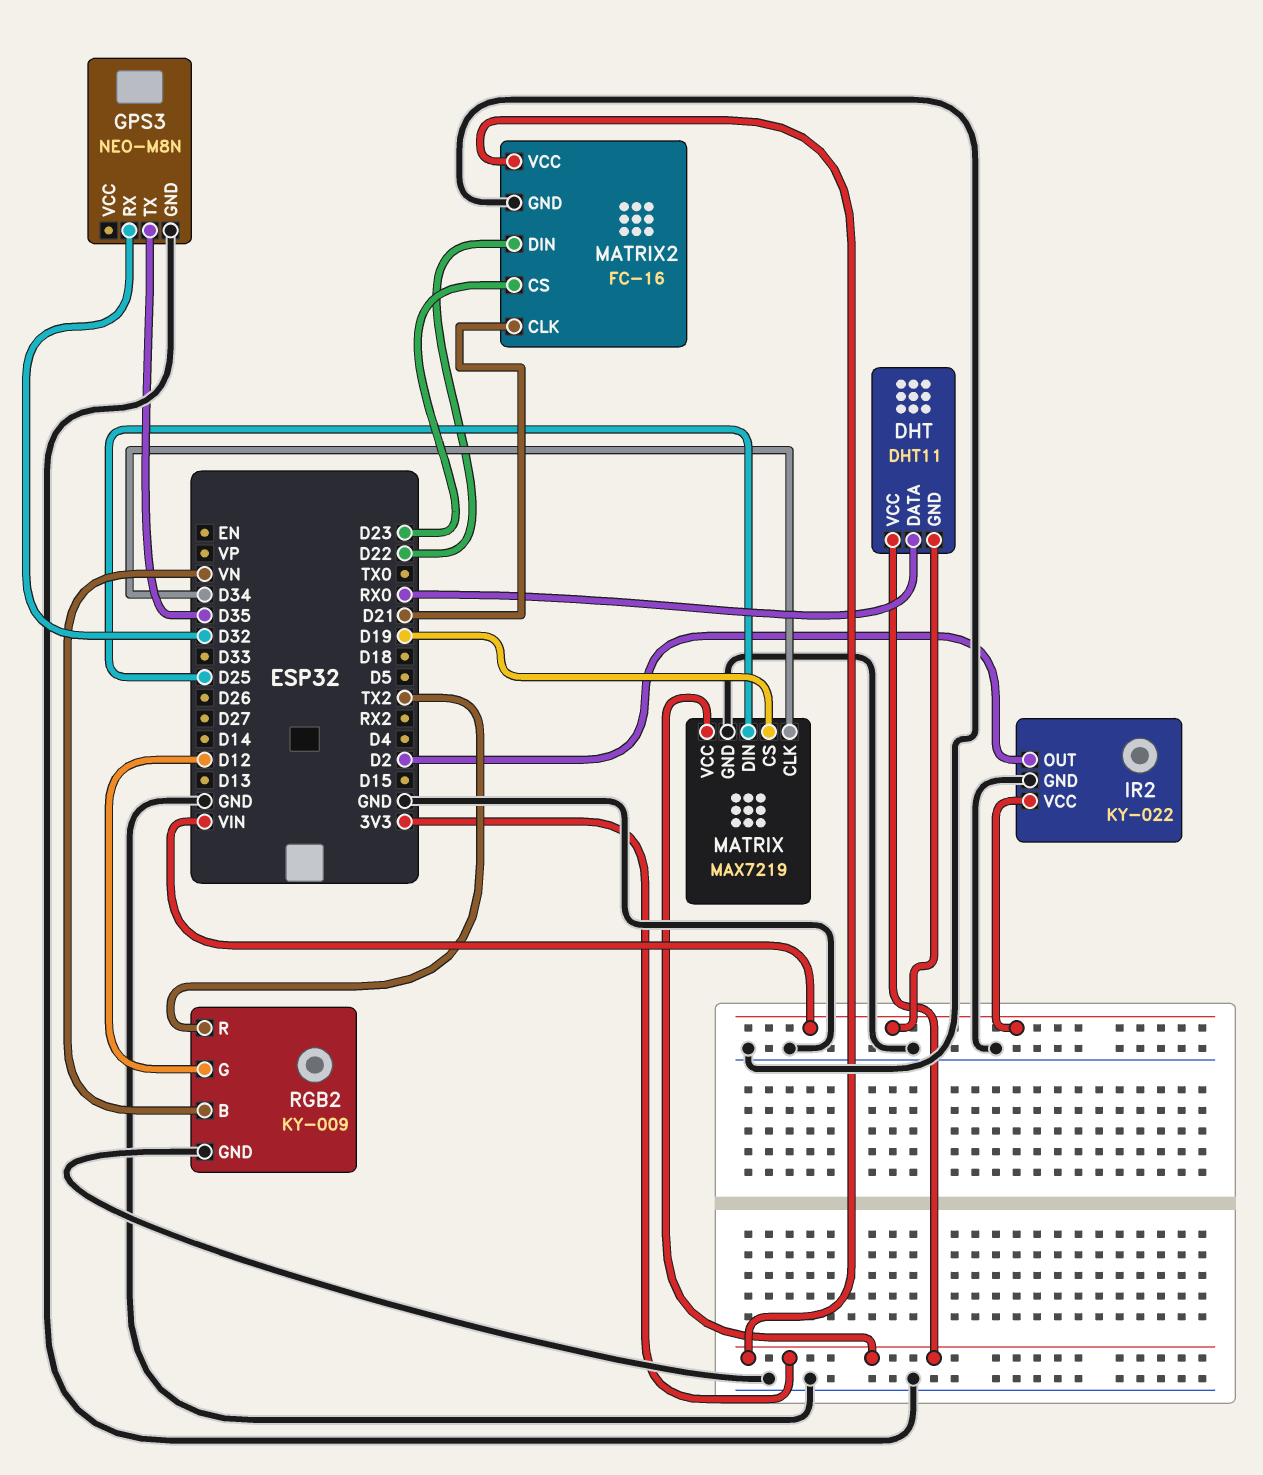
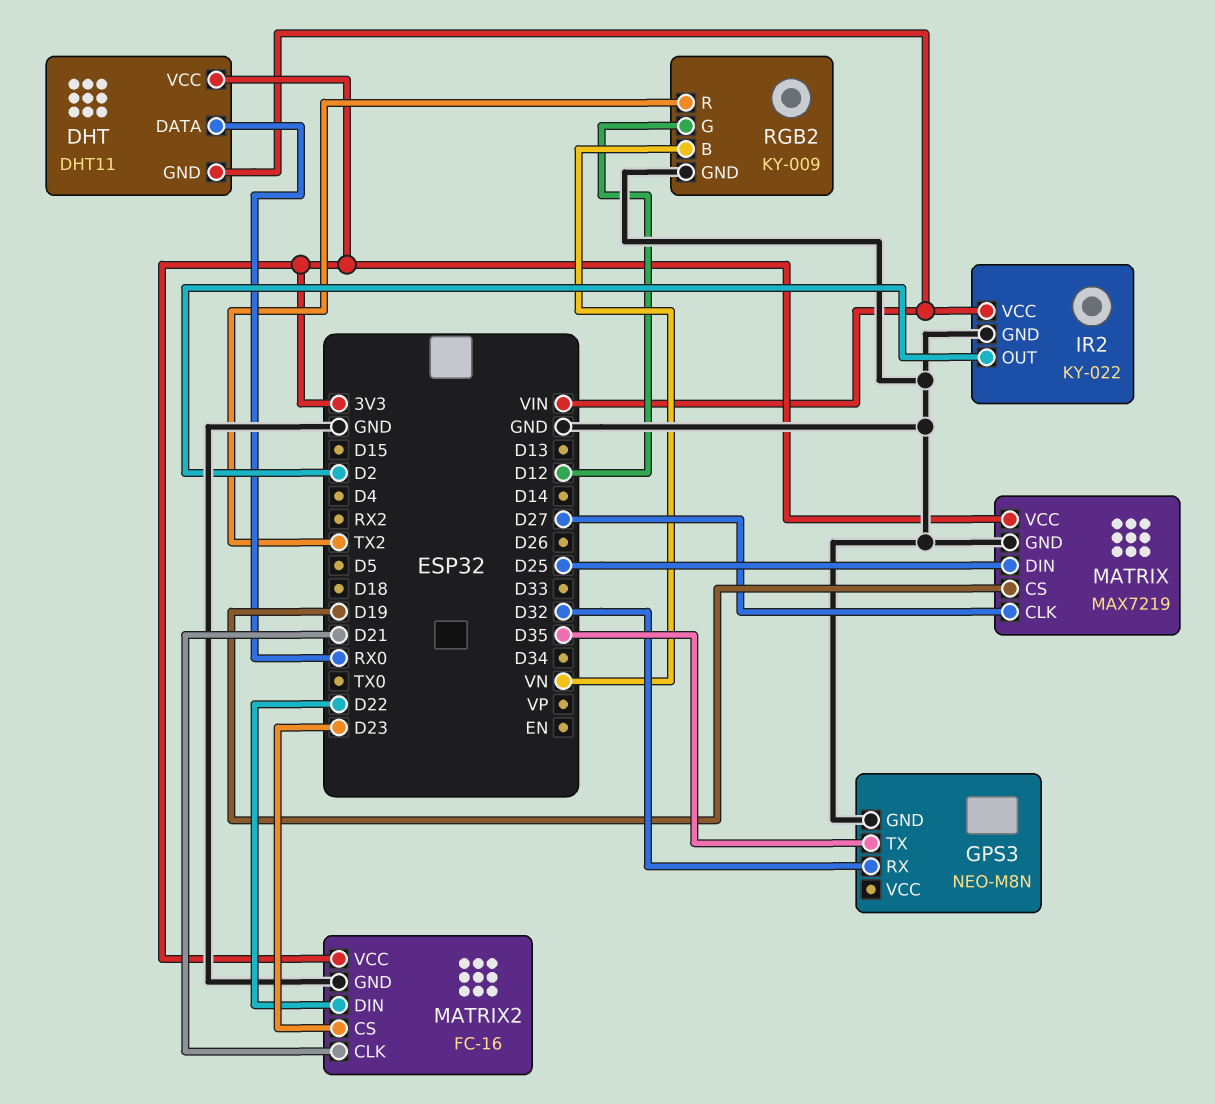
MATRIX pin CLK: D34 -> D27

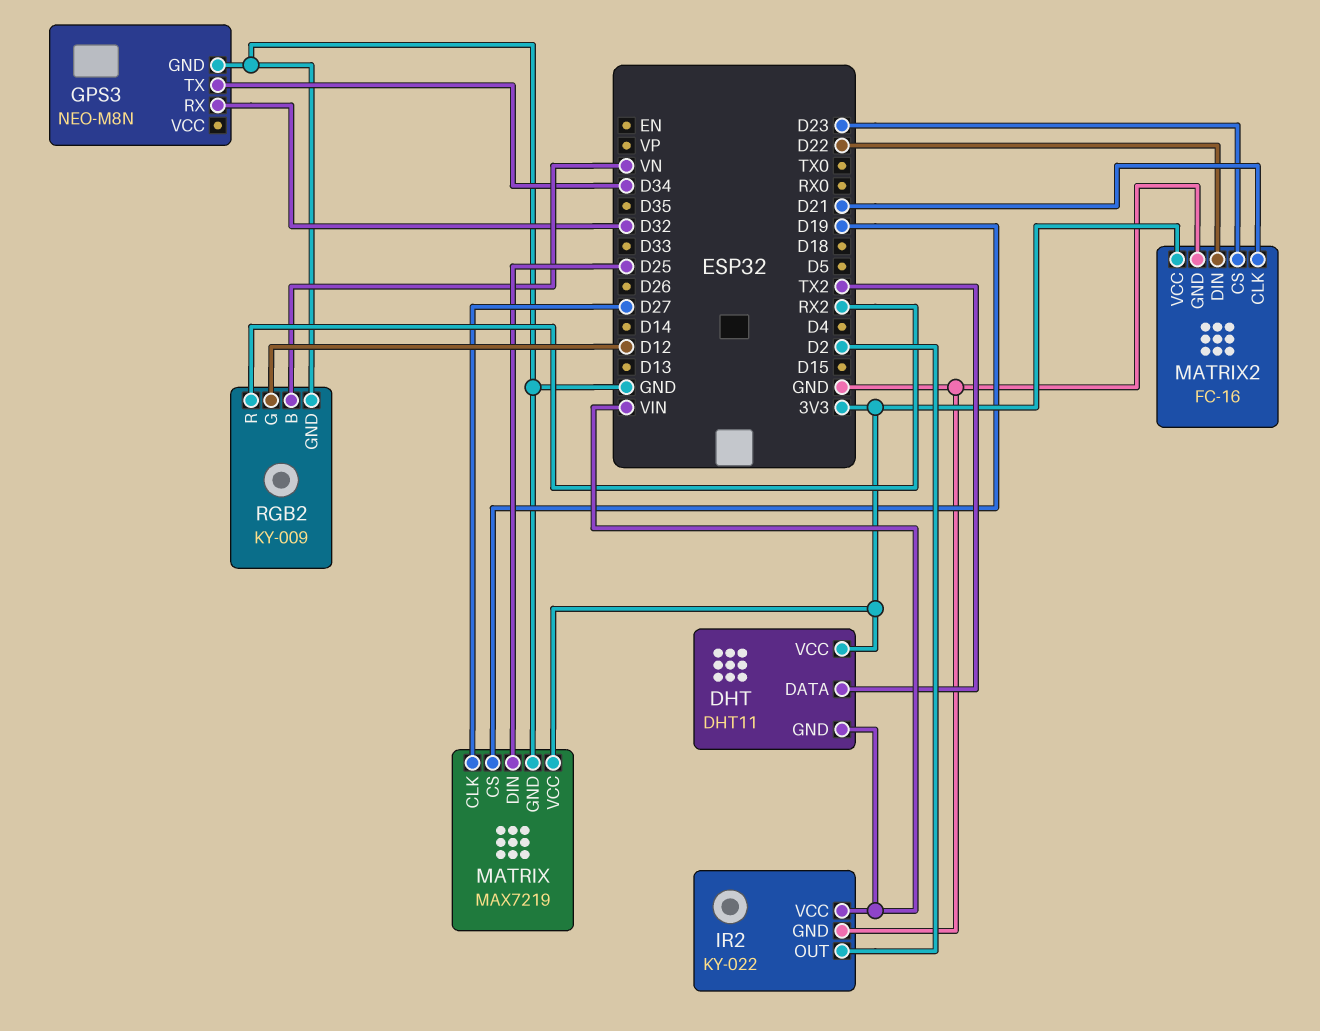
DHT pin DATA: RX0 -> TX2
GPS3 pin TX: D35 -> D34
RGB2 pin R: TX2 -> RX2

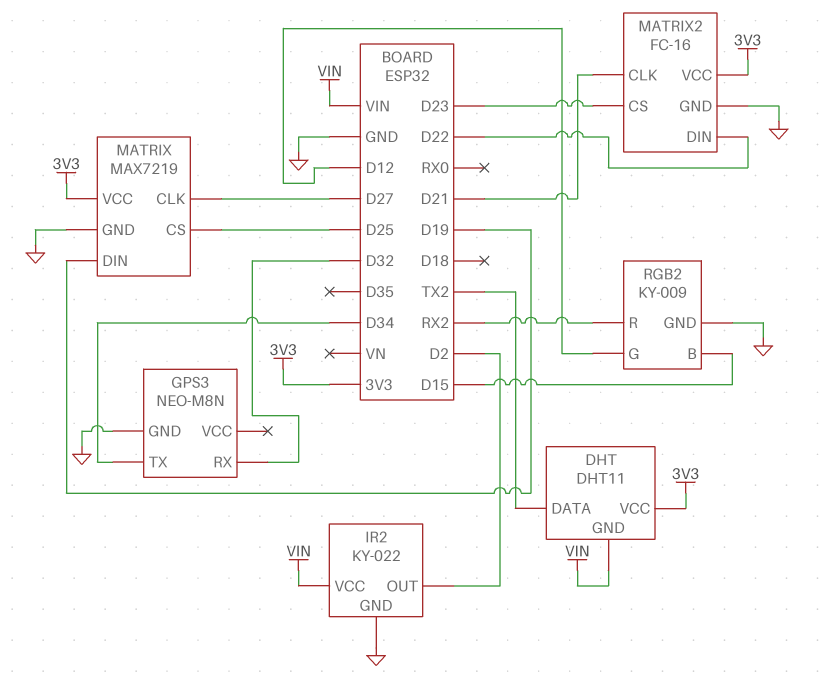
MATRIX pin CS: D19 -> D25
MATRIX pin DIN: D25 -> D19
RGB2 pin B: VN -> D15

